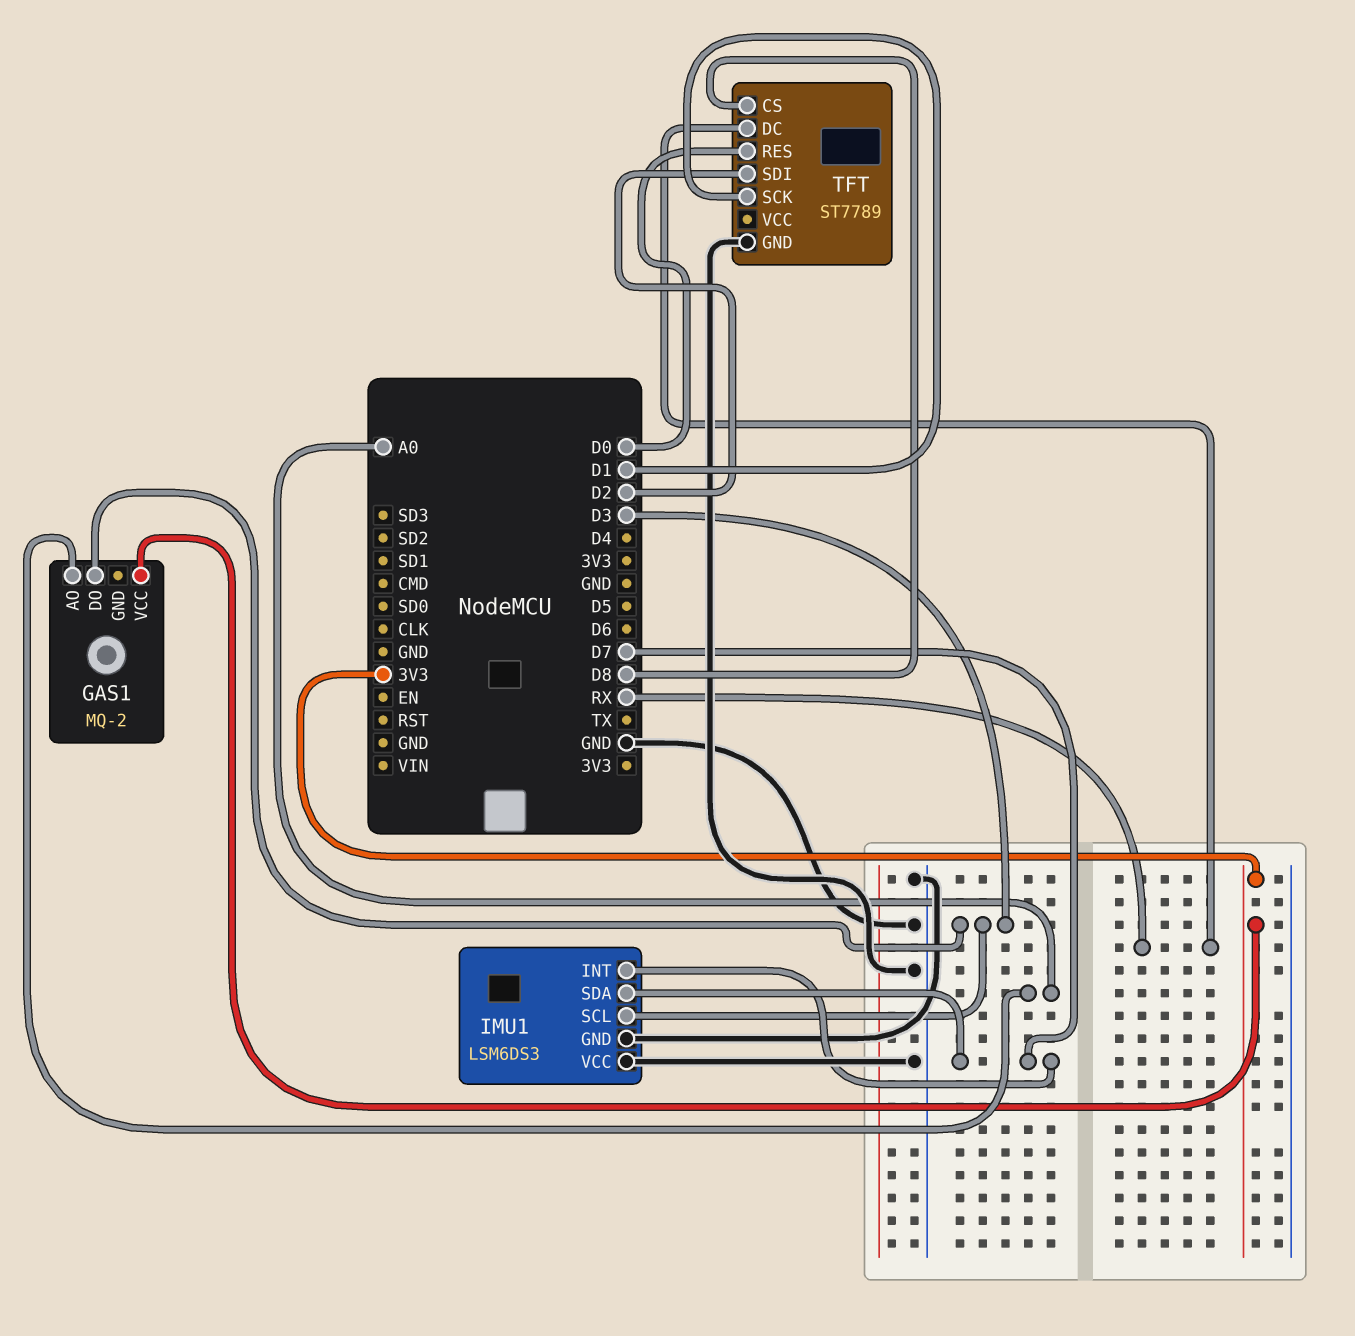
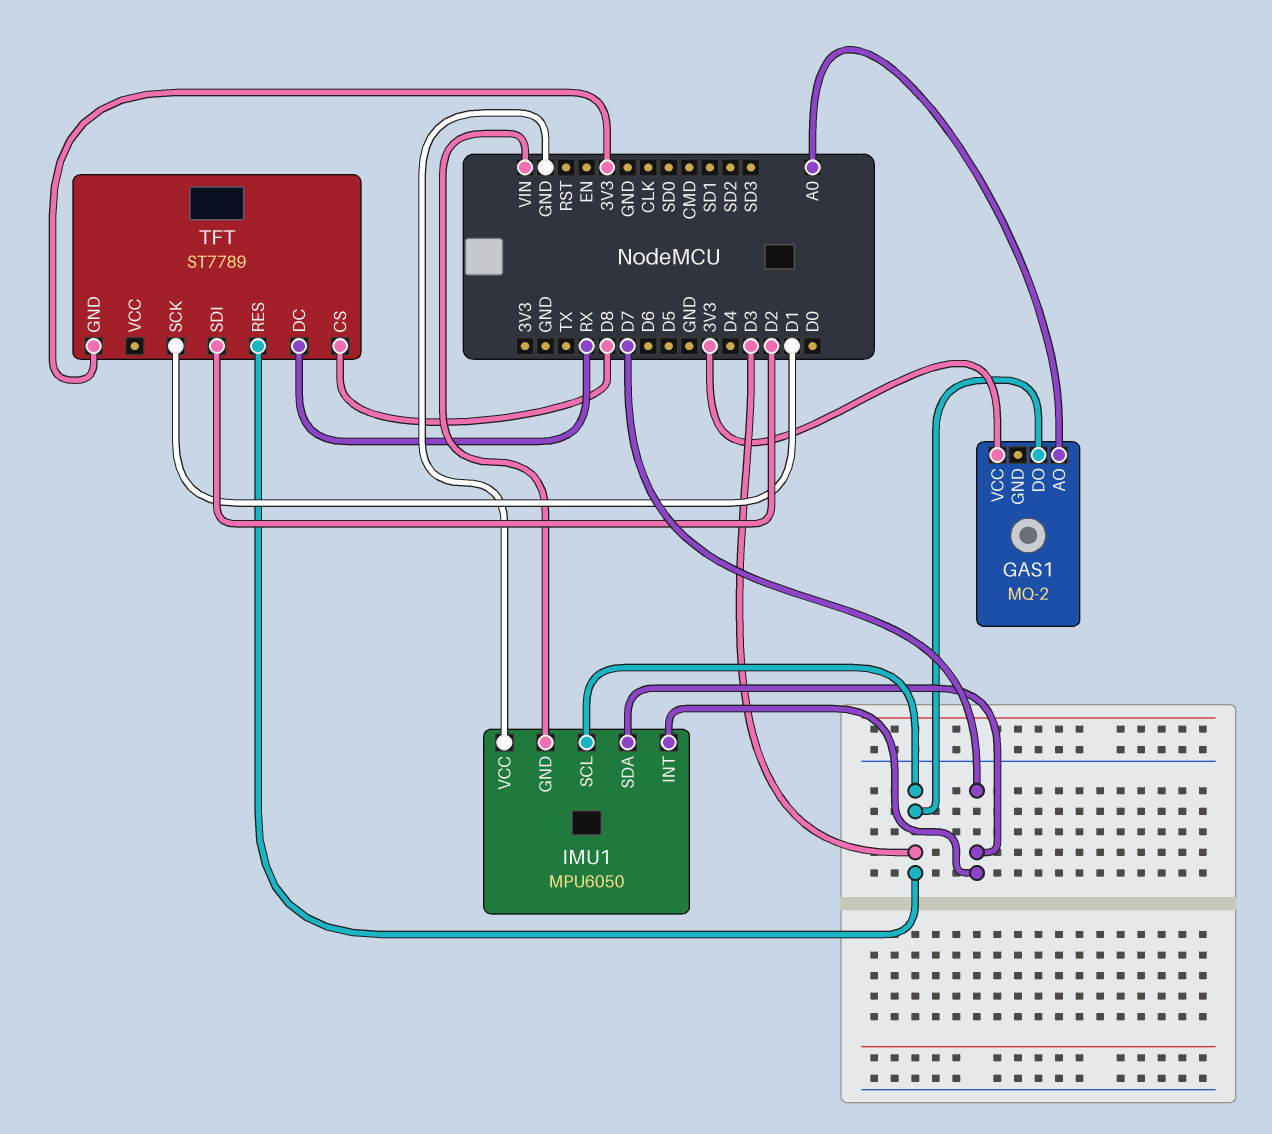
IMU1: LSM6DS3 -> MPU6050
IMU1 pin GND: GND -> VIN
TFT pin GND: GND -> 3V3
TFT pin RES: D0 -> D3

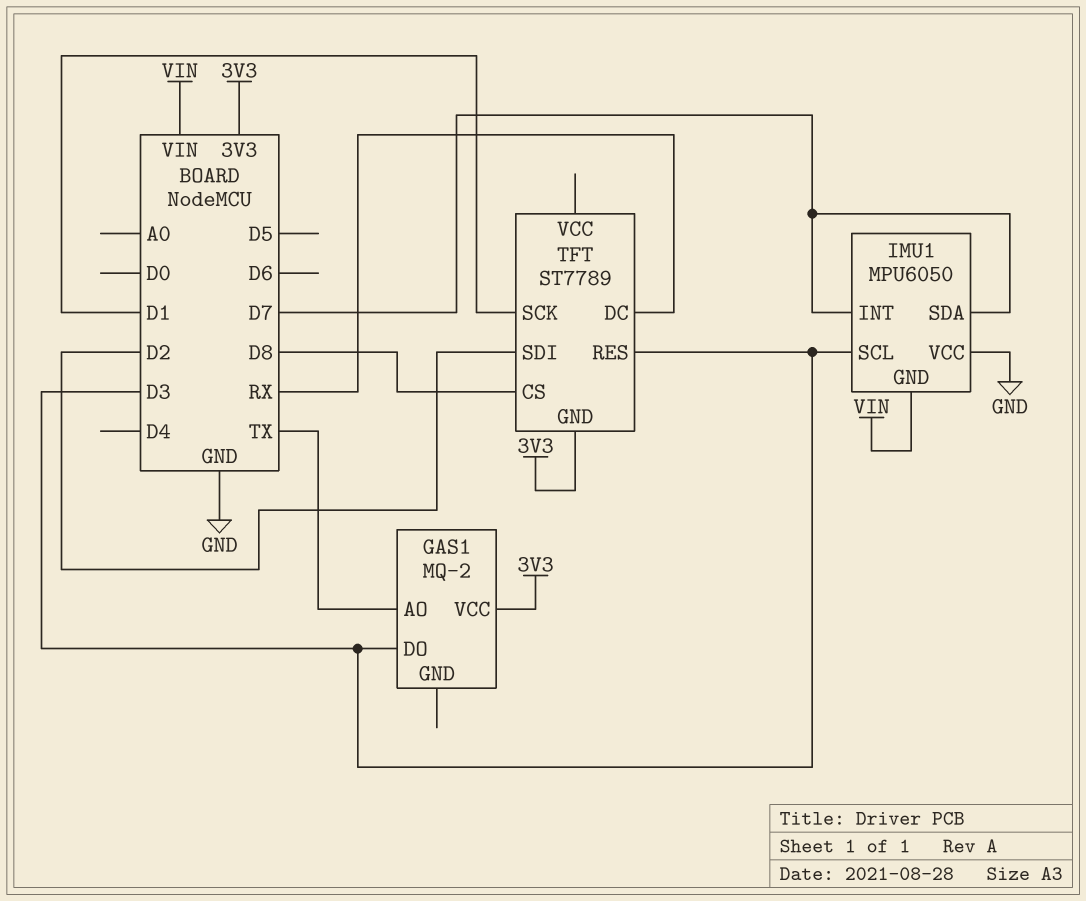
GAS1 pin AO: A0 -> TX

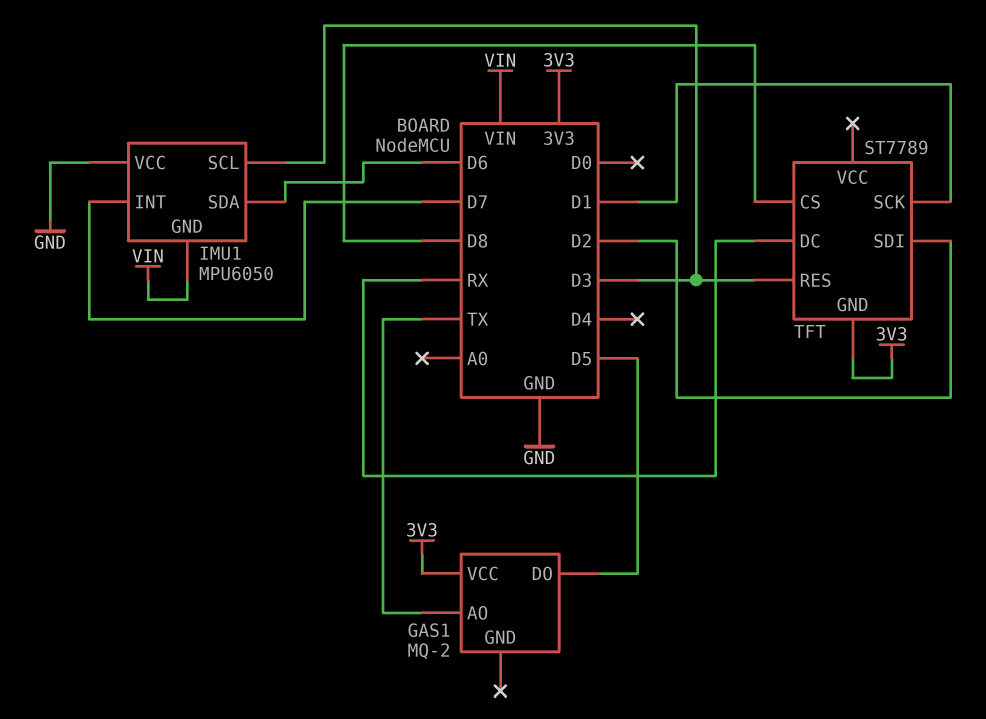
GAS1 pin DO: D3 -> D5
IMU1 pin SDA: D7 -> D6

